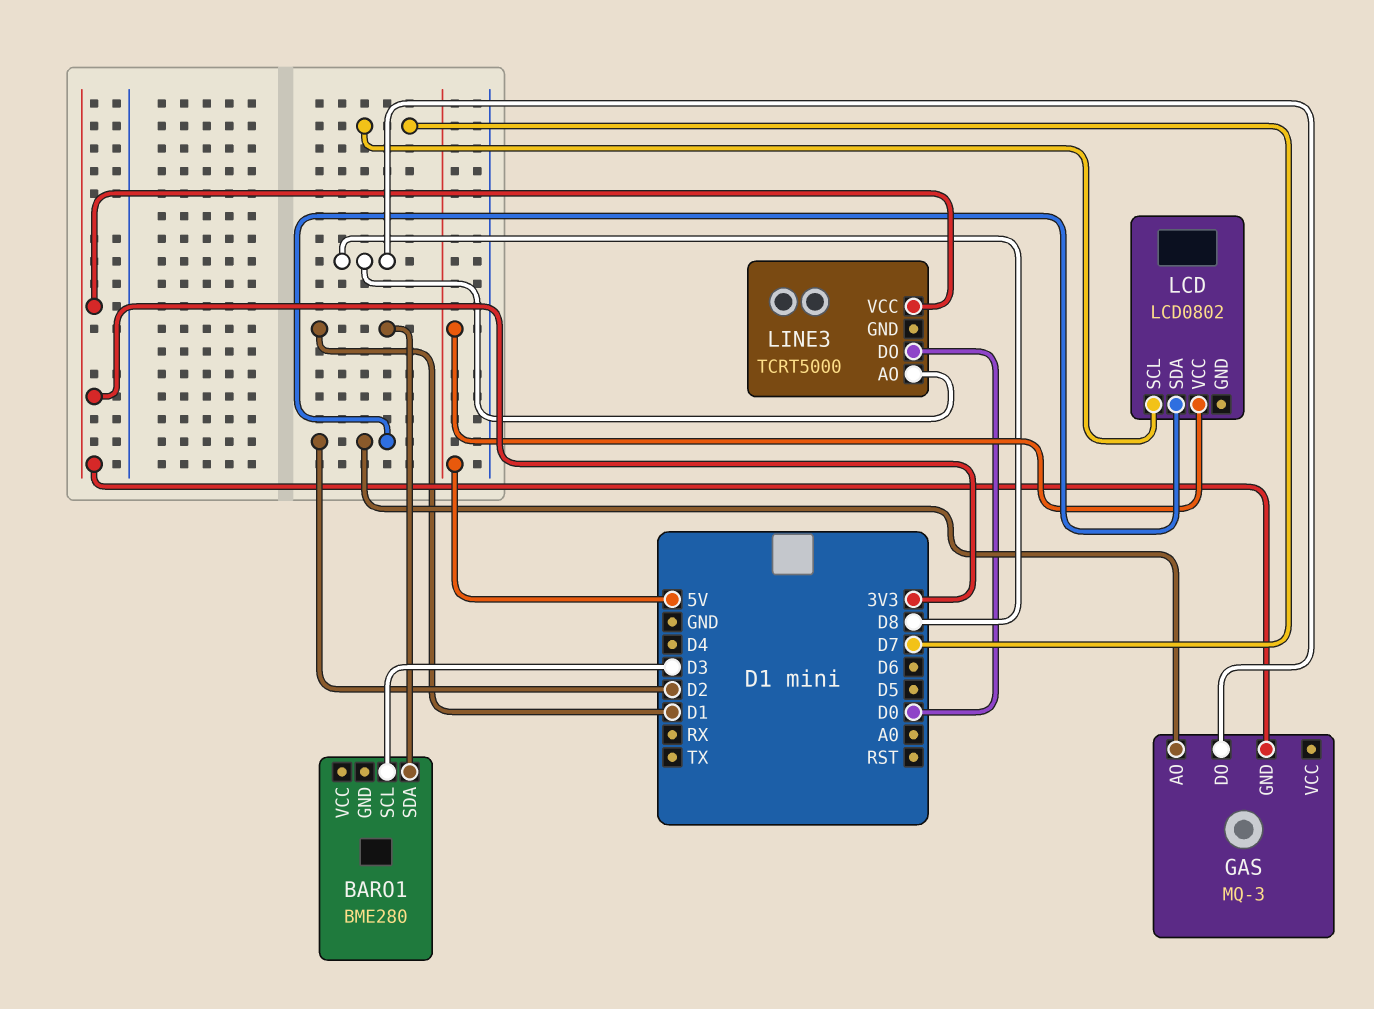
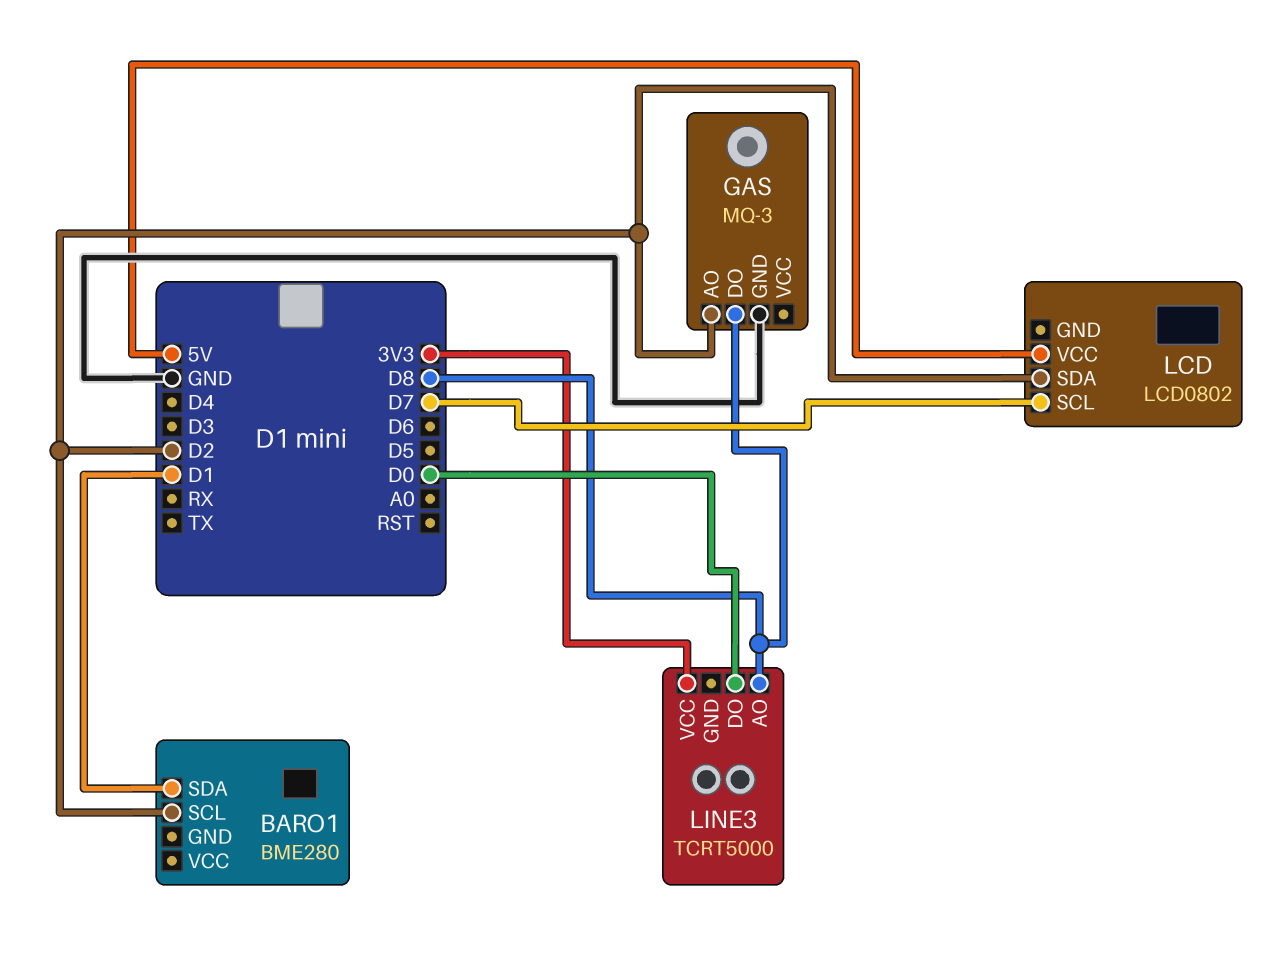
BARO1 pin SCL: D3 -> D2
GAS pin GND: 3V3 -> GND

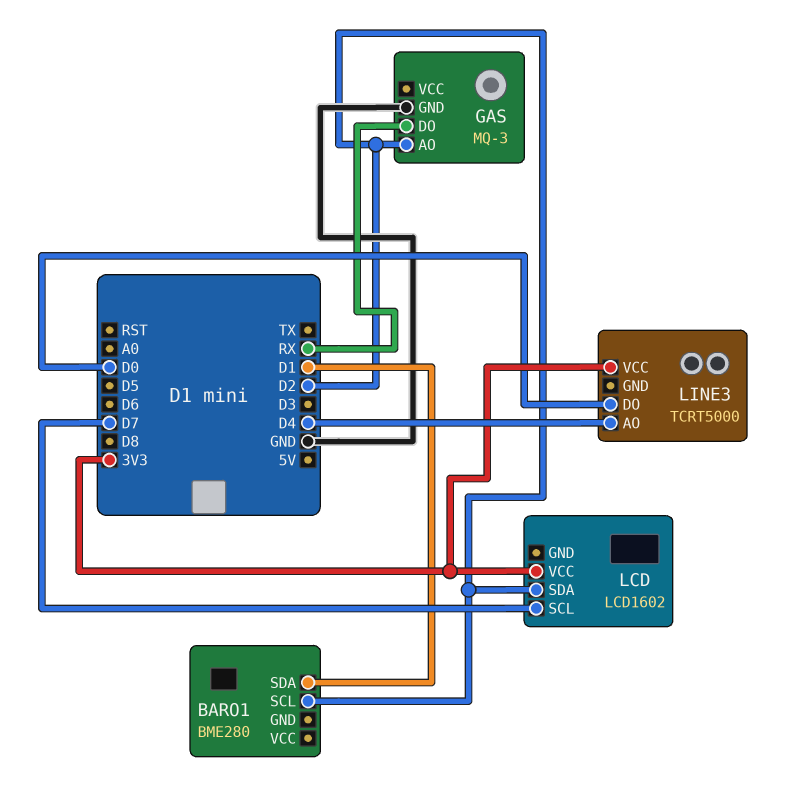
GAS pin DO: D8 -> RX
LCD: LCD0802 -> LCD1602
LCD pin VCC: 5V -> 3V3
LINE3 pin AO: D8 -> D4

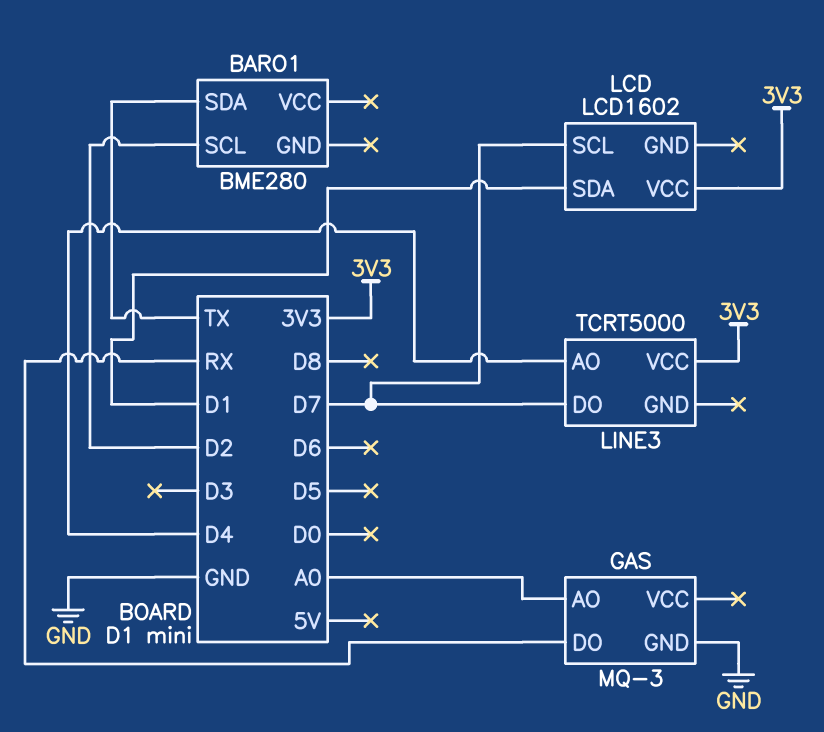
BARO1 pin SDA: D1 -> TX
GAS pin AO: D2 -> A0
LCD pin SDA: D2 -> D1
LINE3 pin DO: D0 -> D7

